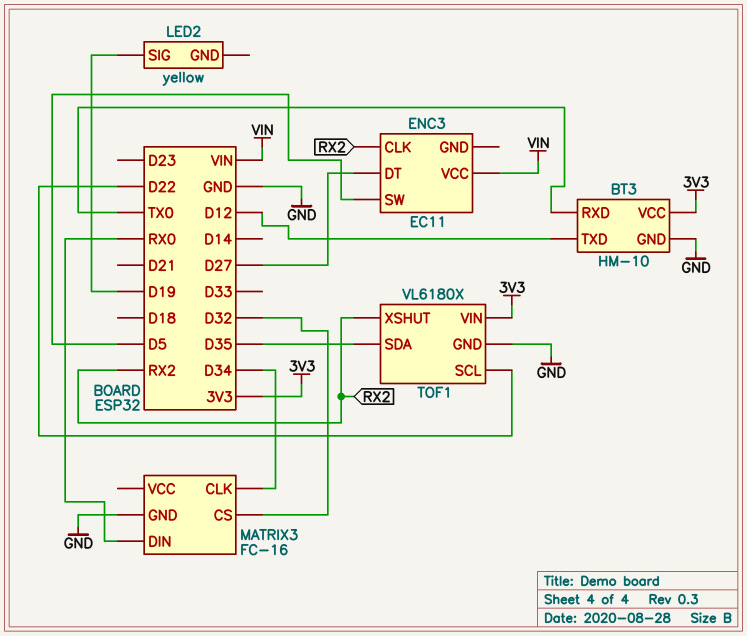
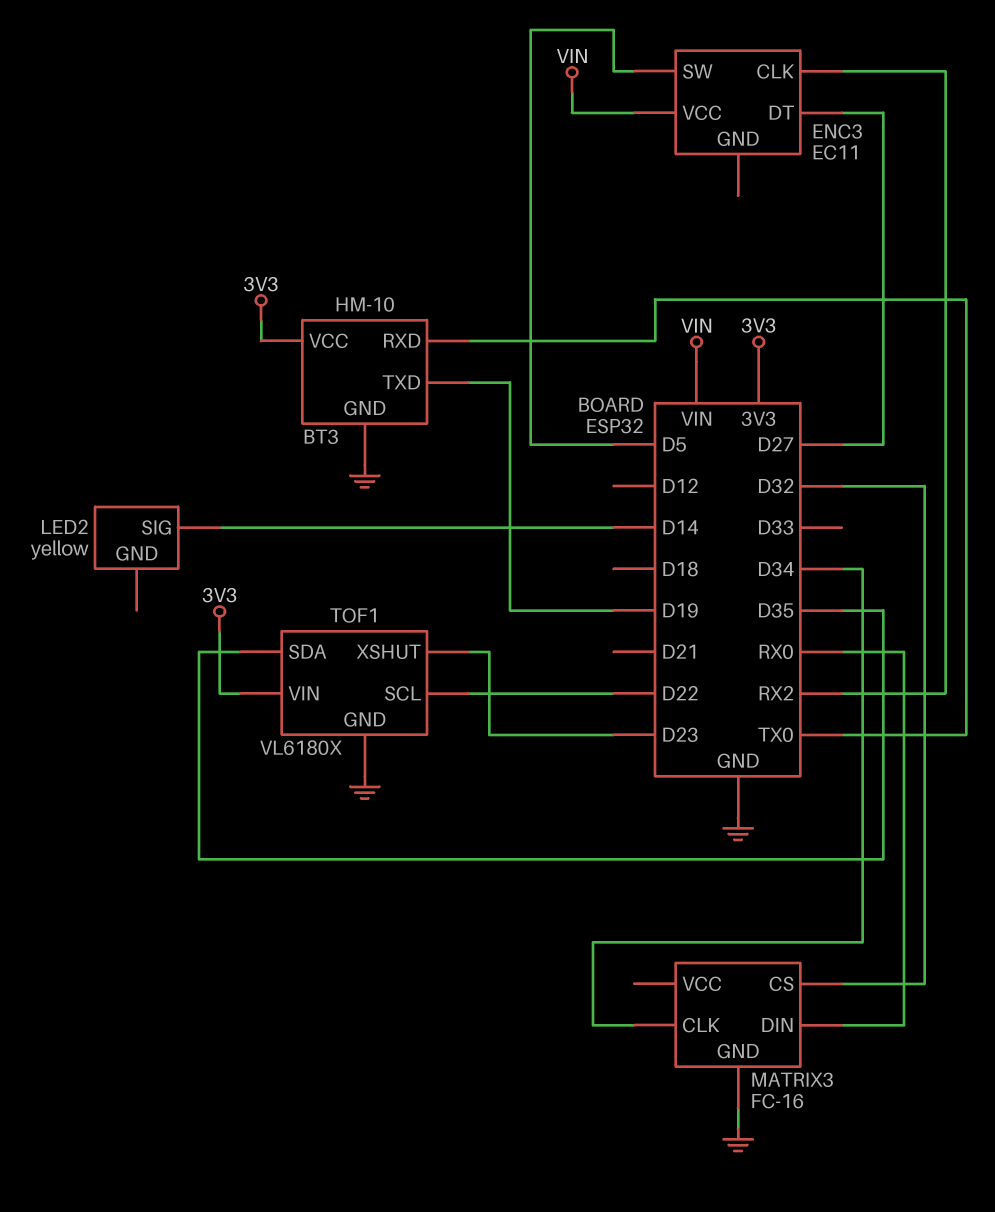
BT3 pin TXD: D12 -> D19
LED2 pin SIG: D19 -> D14
TOF1 pin XSHUT: RX2 -> D23

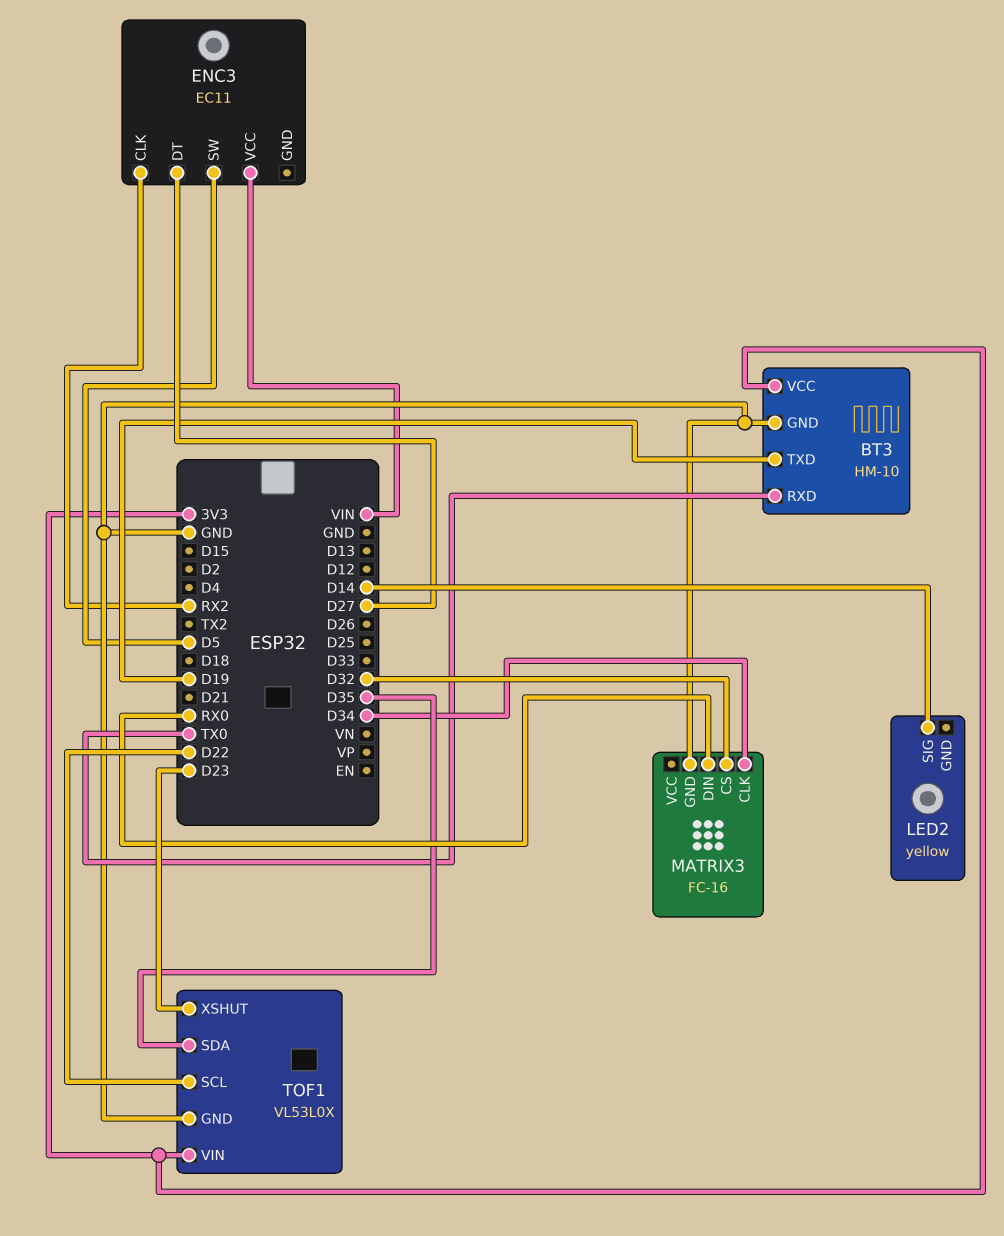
TOF1: VL6180X -> VL53L0X

